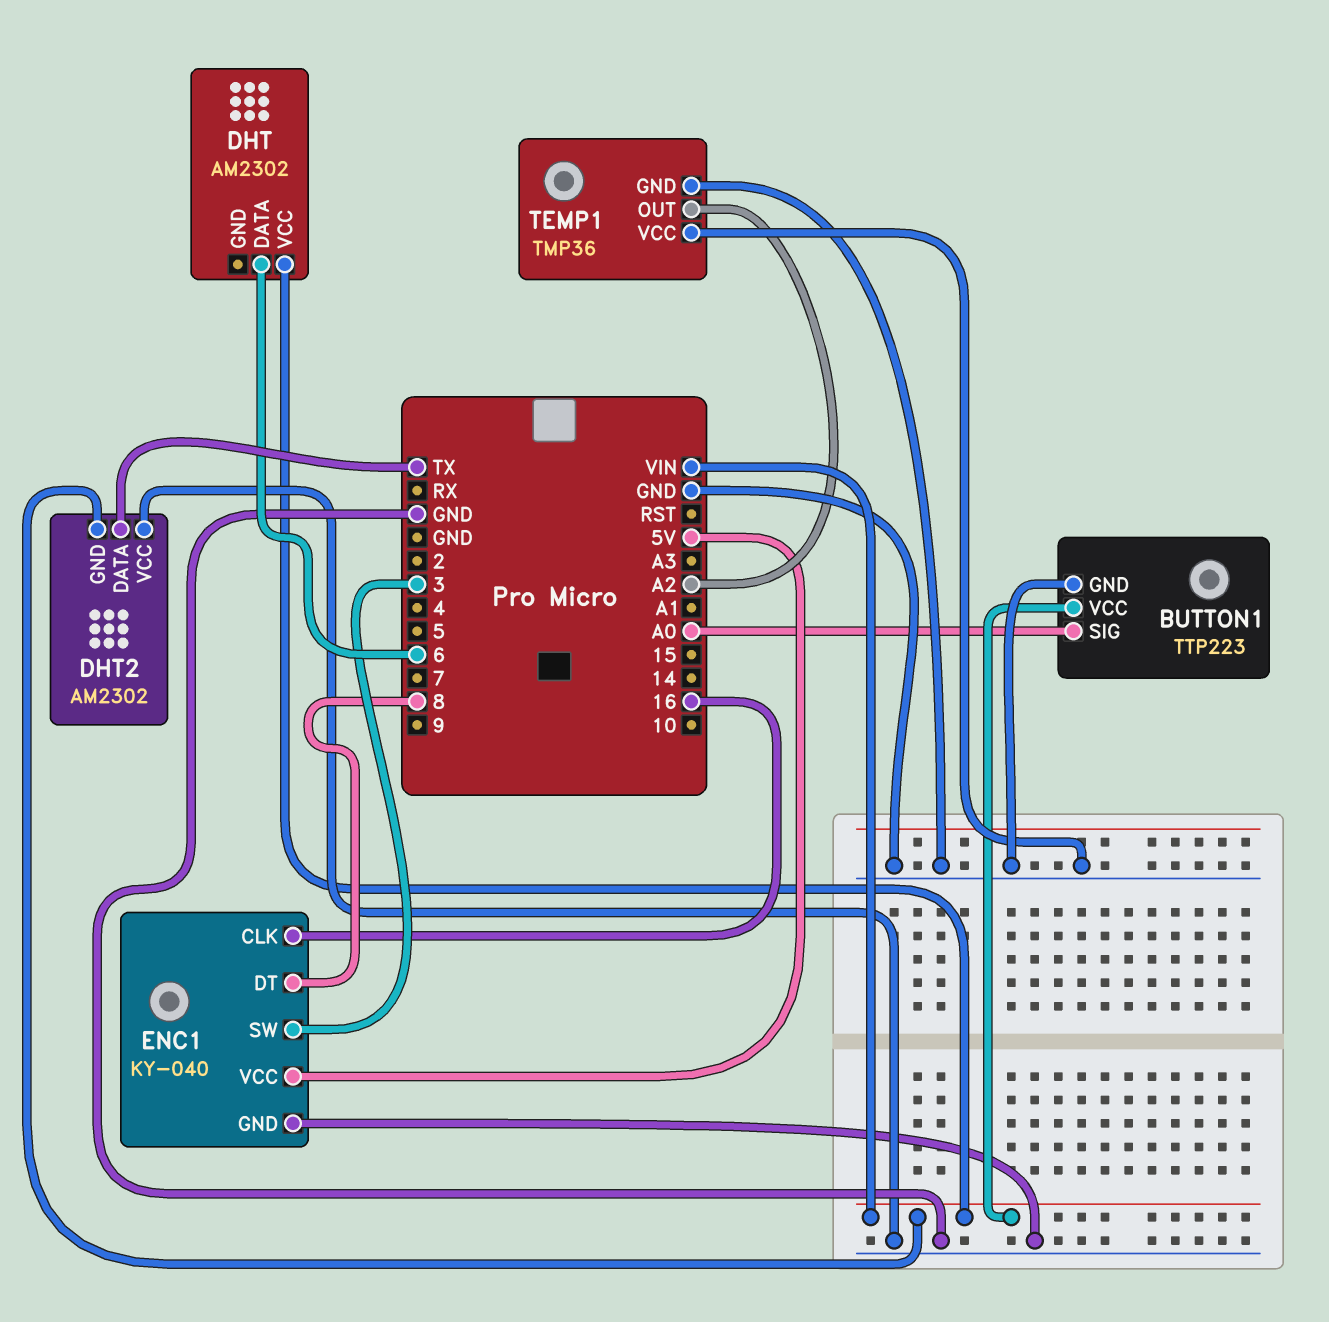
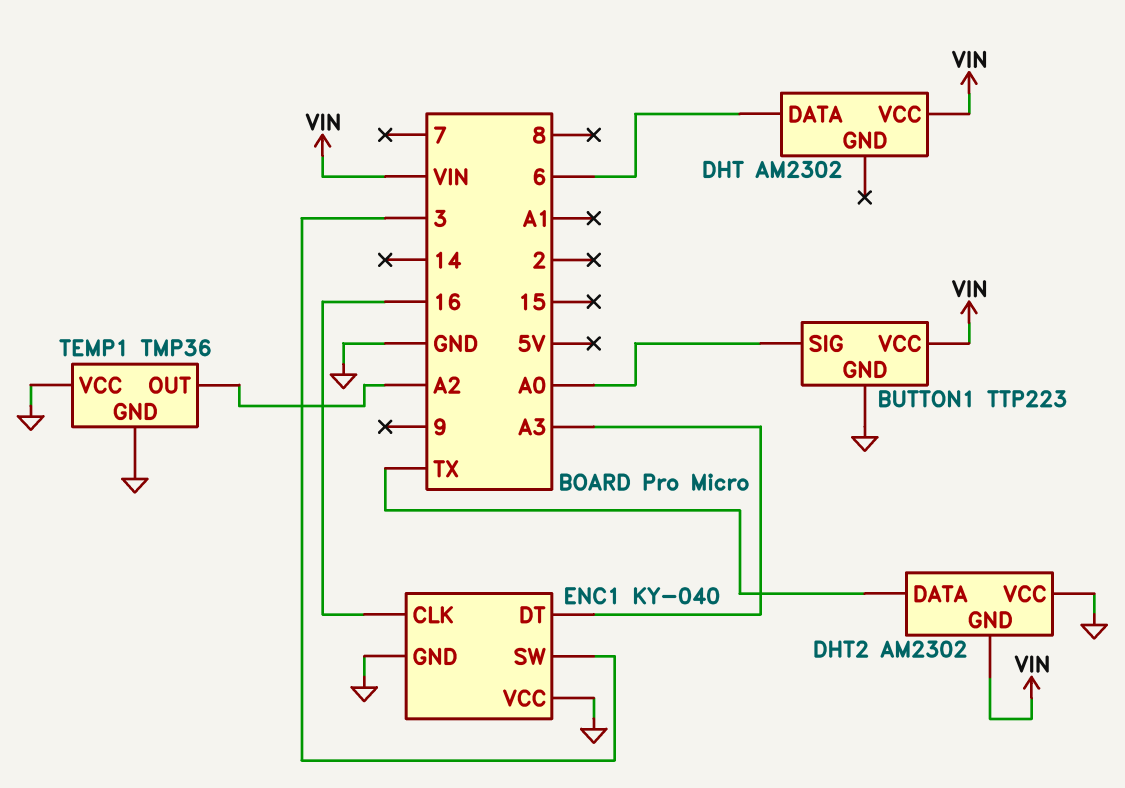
ENC1 pin DT: 8 -> A3
ENC1 pin VCC: 5V -> GND

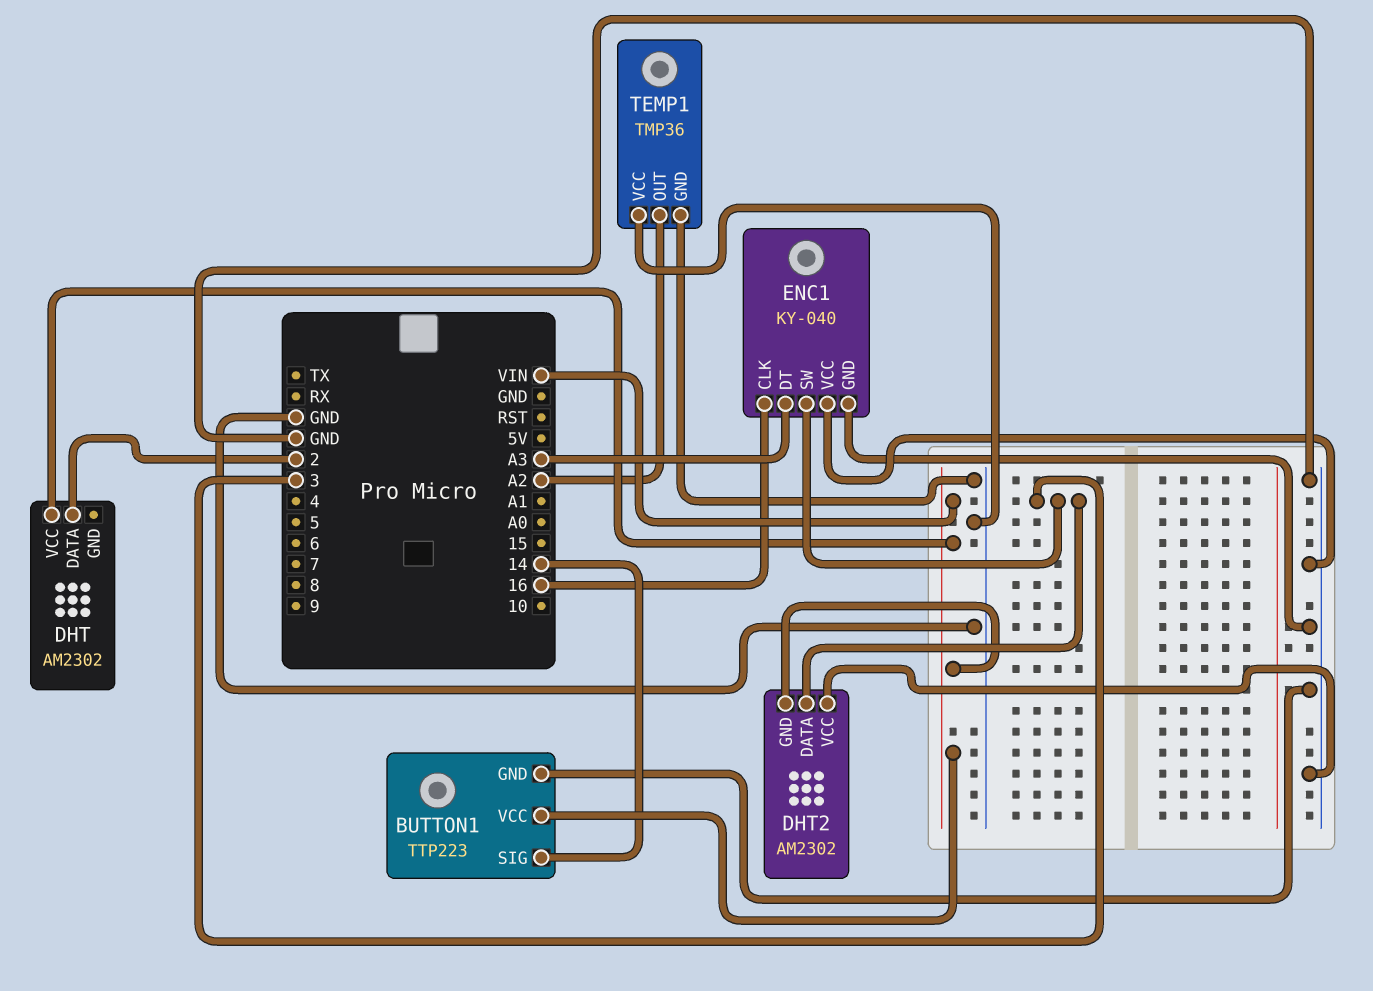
BUTTON1 pin SIG: A0 -> 14
DHT pin DATA: 6 -> 2
DHT2 pin DATA: TX -> 3

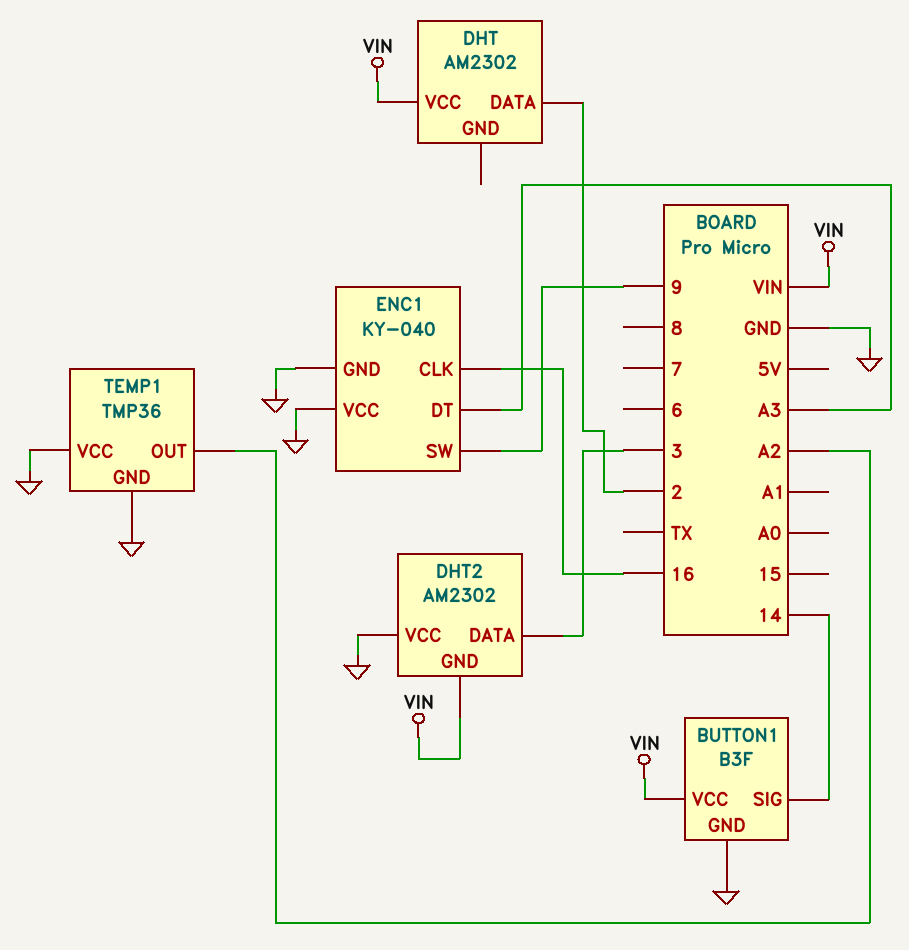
BUTTON1: TTP223 -> B3F
ENC1 pin SW: 3 -> 9

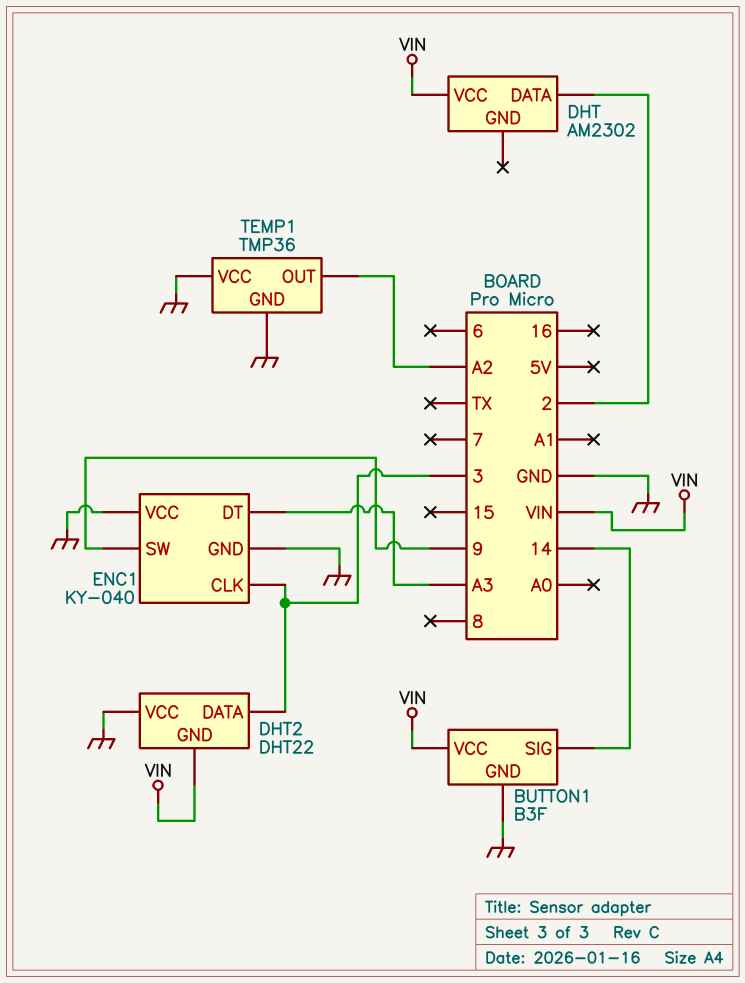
DHT2: AM2302 -> DHT22
ENC1 pin CLK: 16 -> 3

